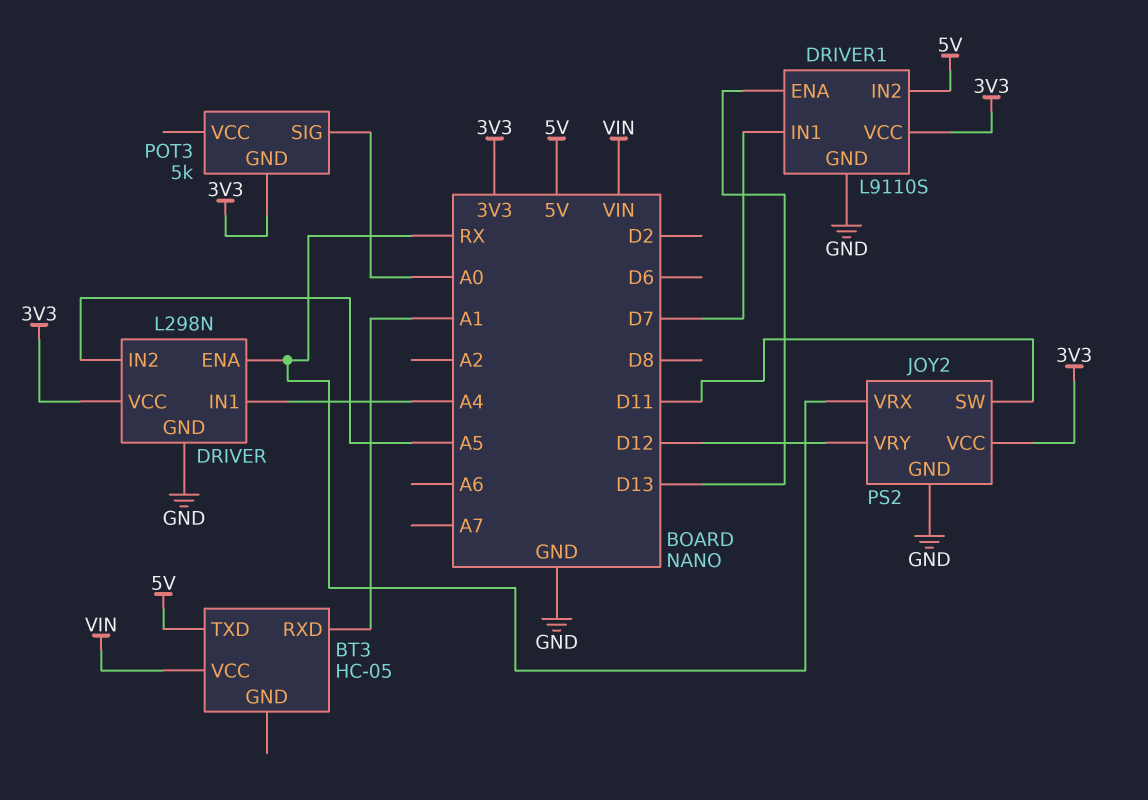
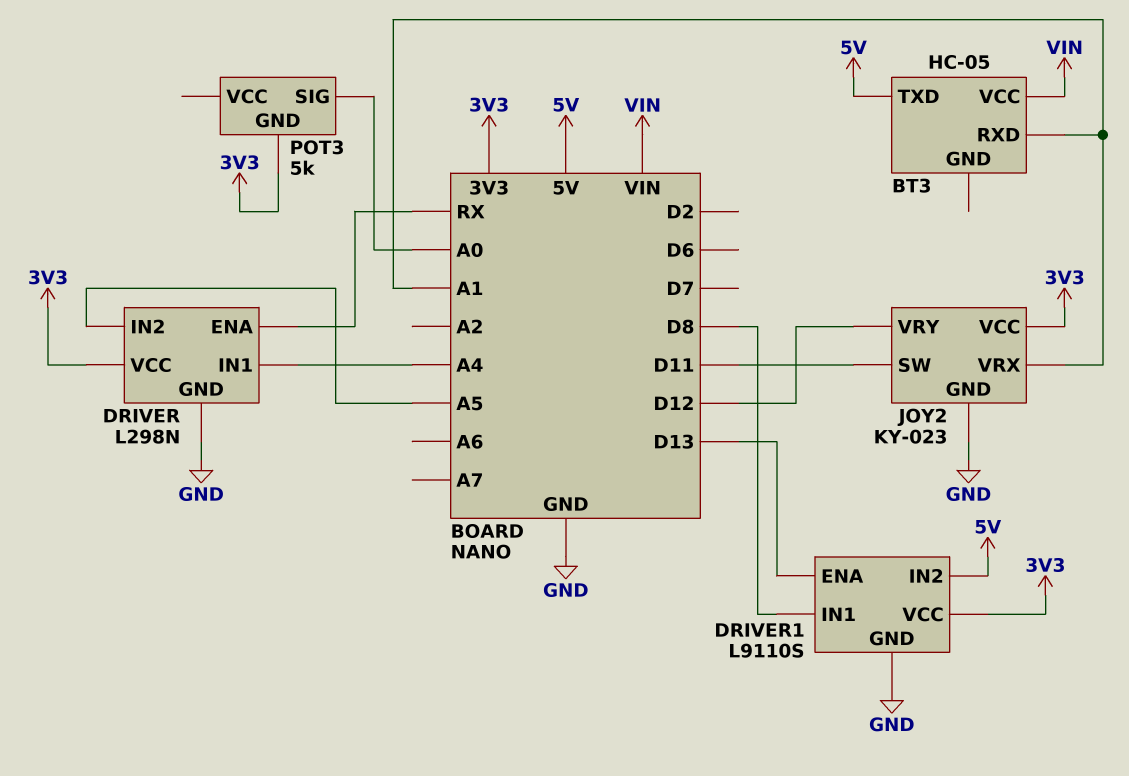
DRIVER1 pin IN1: D7 -> D8
JOY2: PS2 -> KY-023
JOY2 pin VRX: RX -> A1

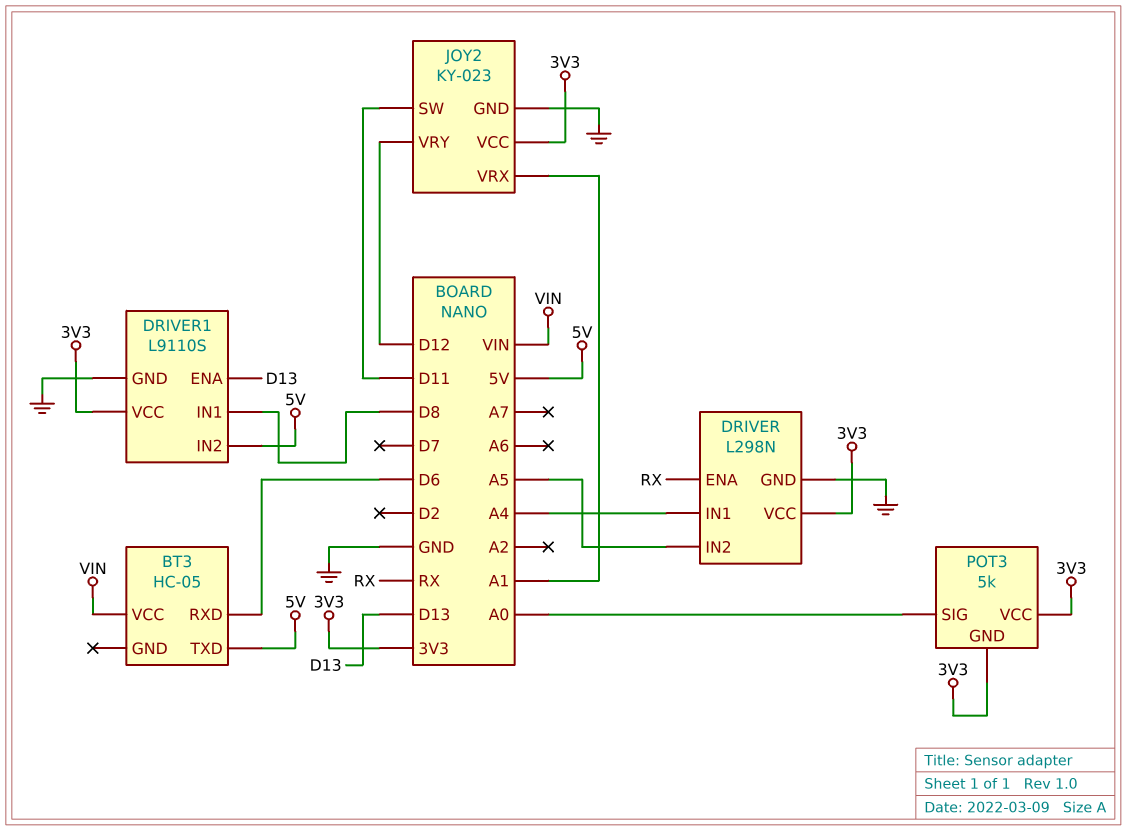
BT3 pin RXD: A1 -> D6
POT3 pin VCC: none -> 3V3

